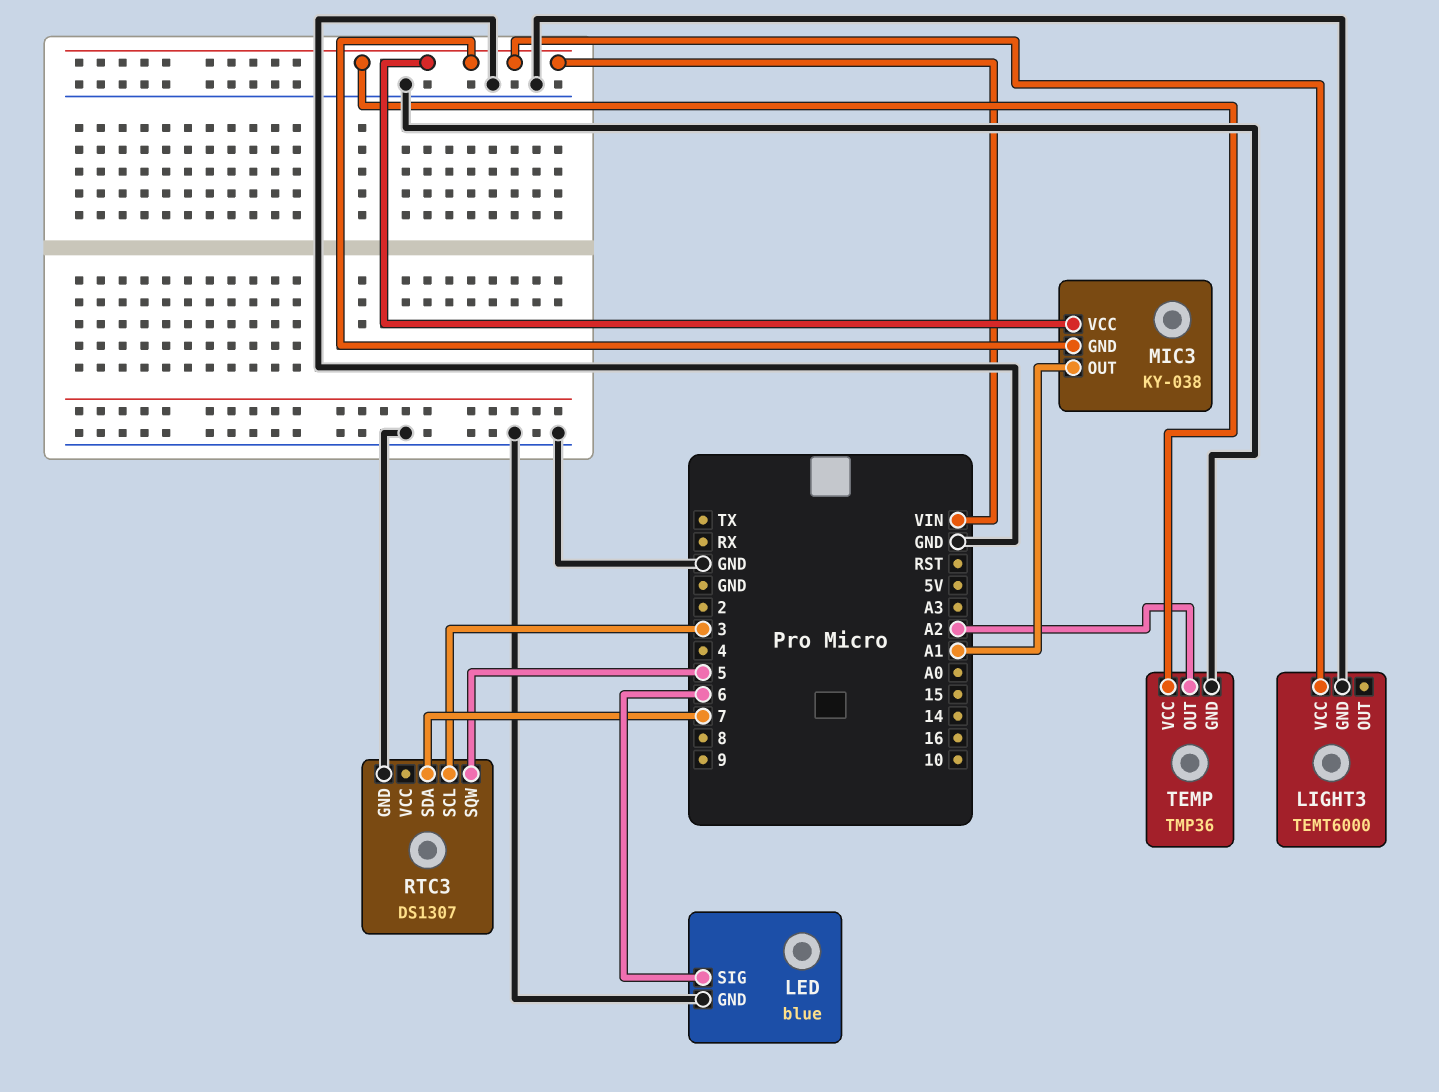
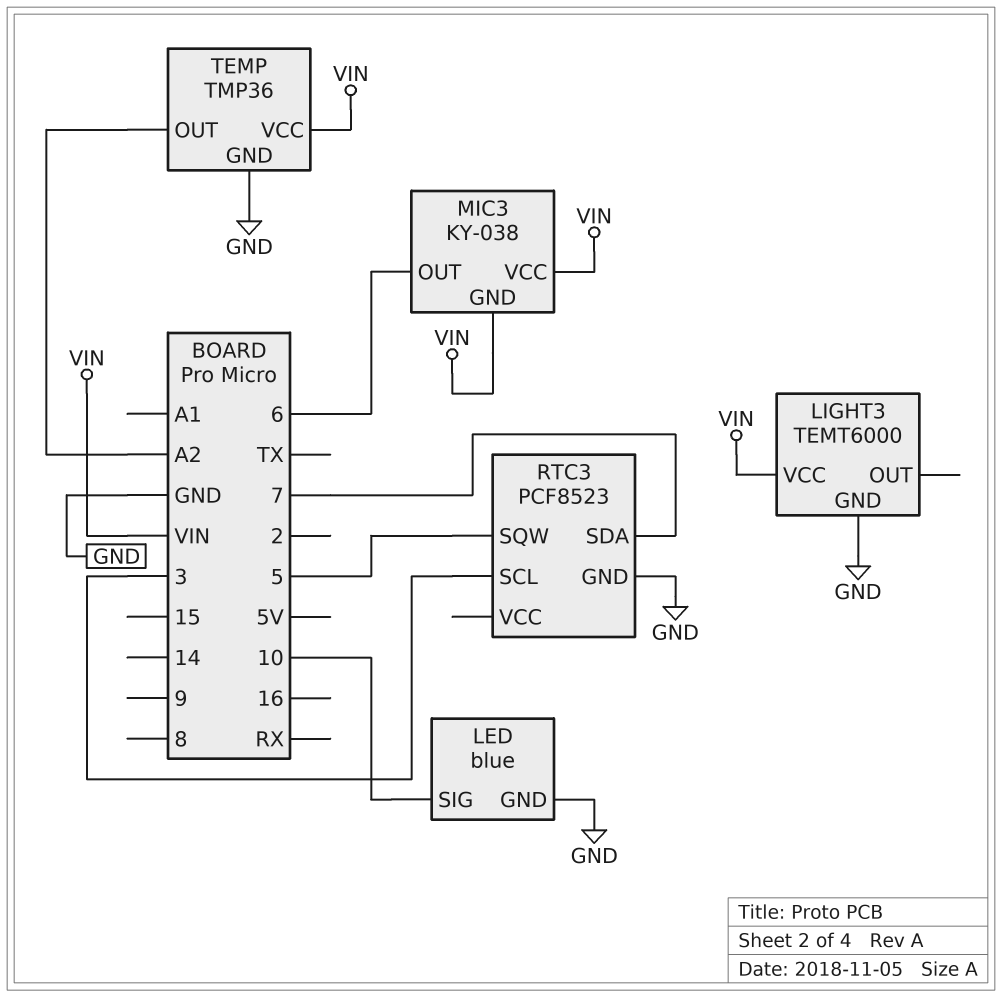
LED pin SIG: 6 -> 10
MIC3 pin OUT: A1 -> 6
RTC3: DS1307 -> PCF8523

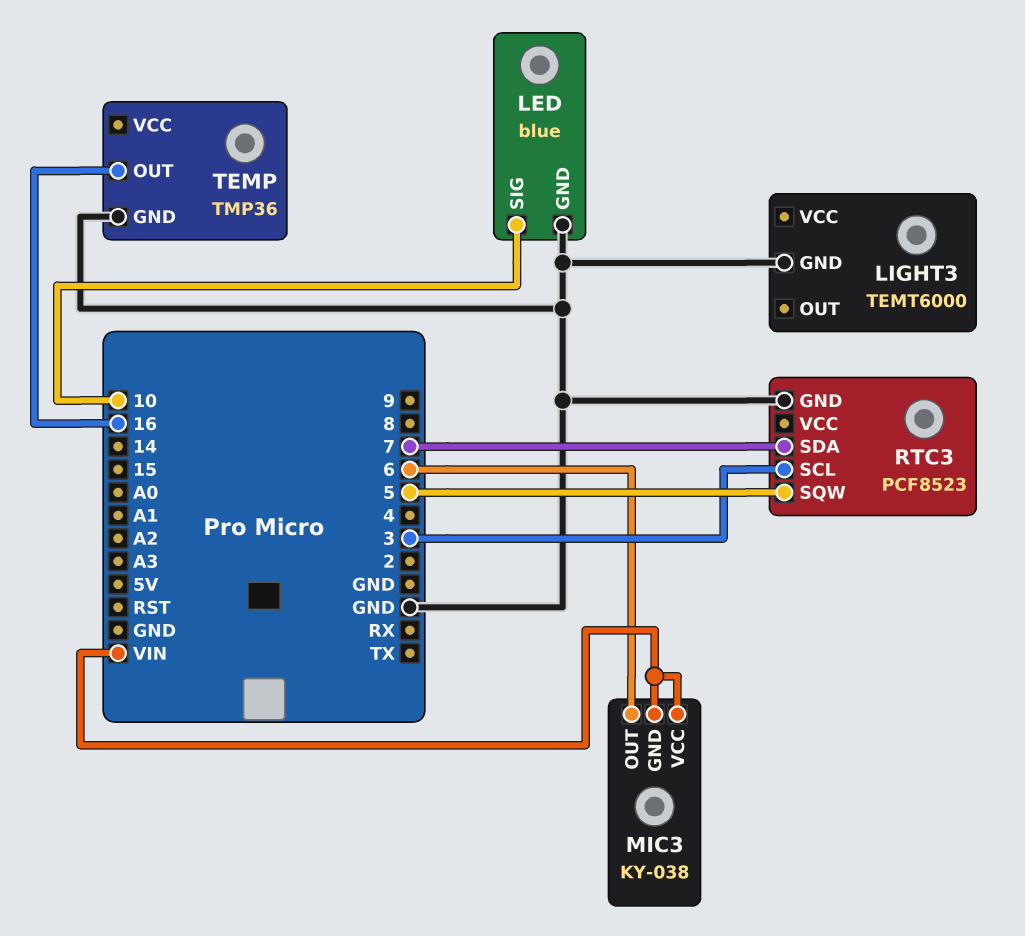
LIGHT3 pin VCC: VIN -> none
TEMP pin OUT: A2 -> 16
TEMP pin VCC: VIN -> none

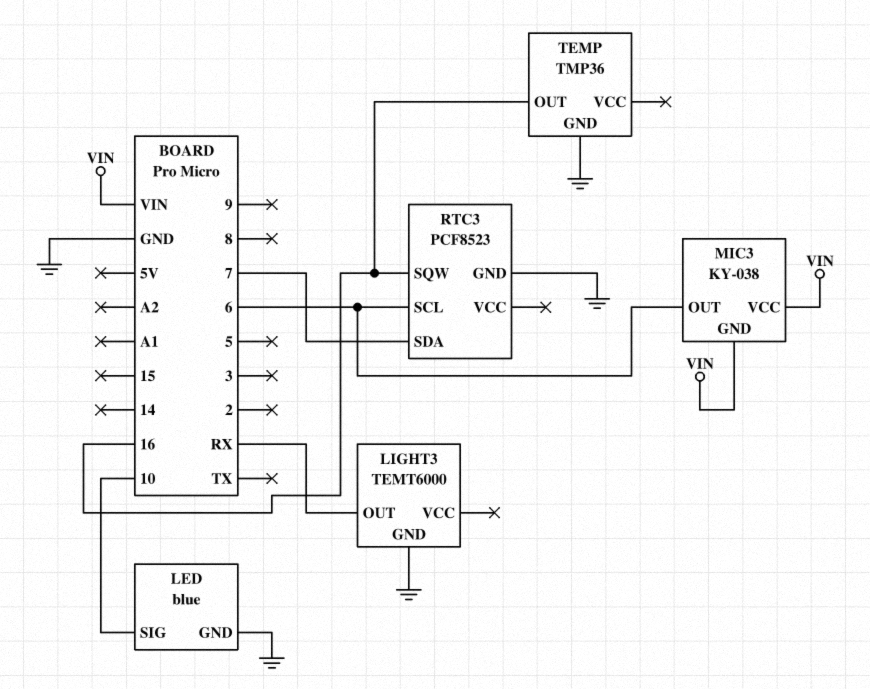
LIGHT3 pin OUT: none -> RX
RTC3 pin SCL: 3 -> 6
RTC3 pin SQW: 5 -> 16

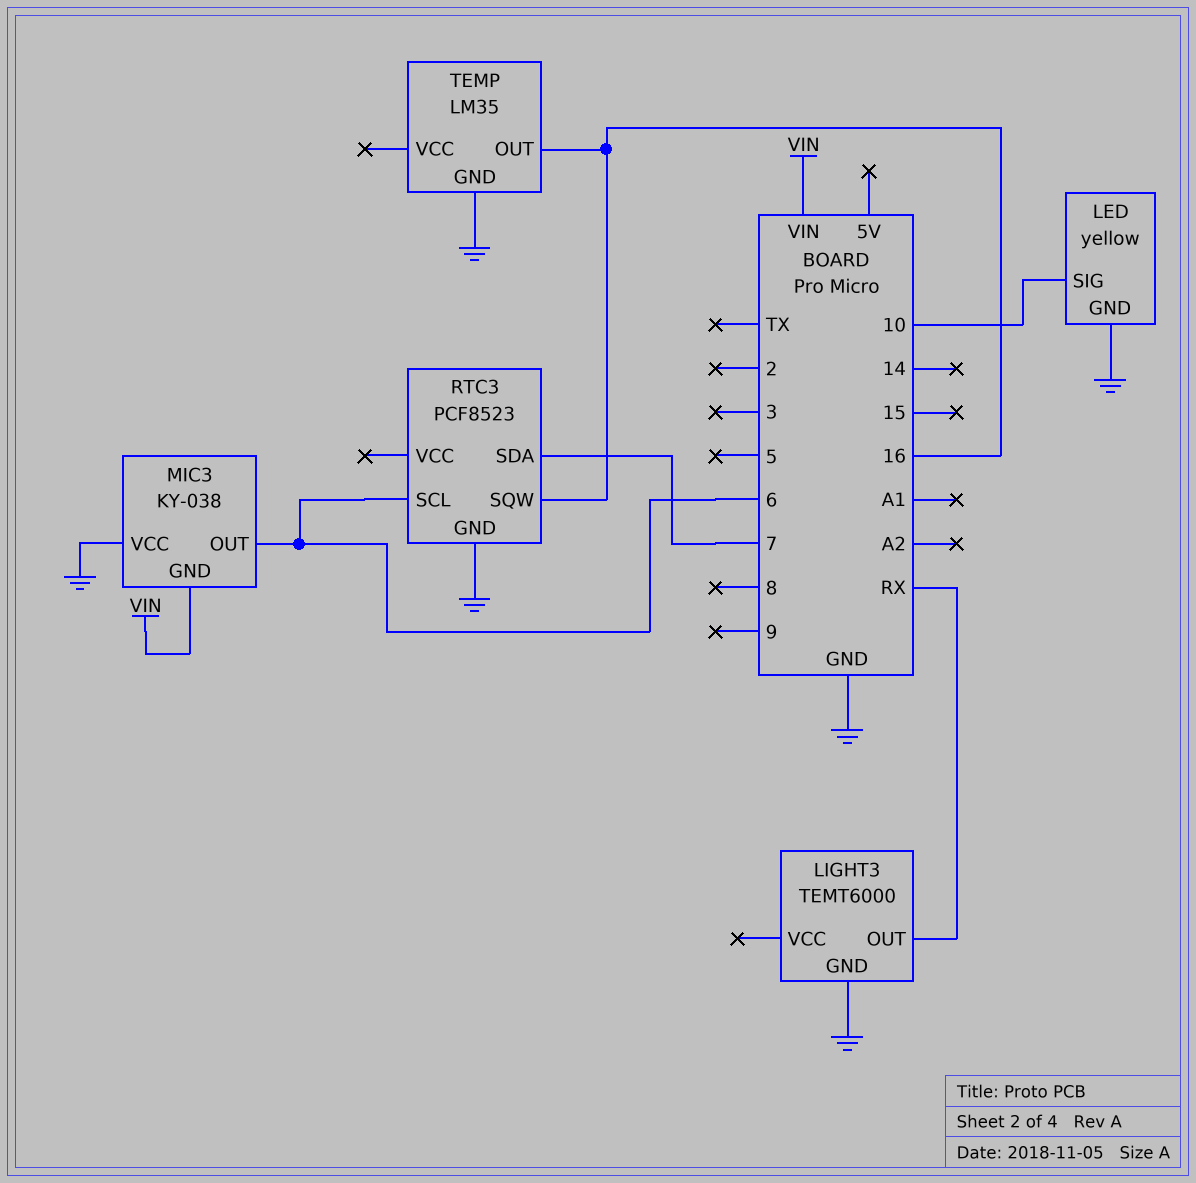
LED: blue -> yellow
MIC3 pin VCC: VIN -> GND
TEMP: TMP36 -> LM35

